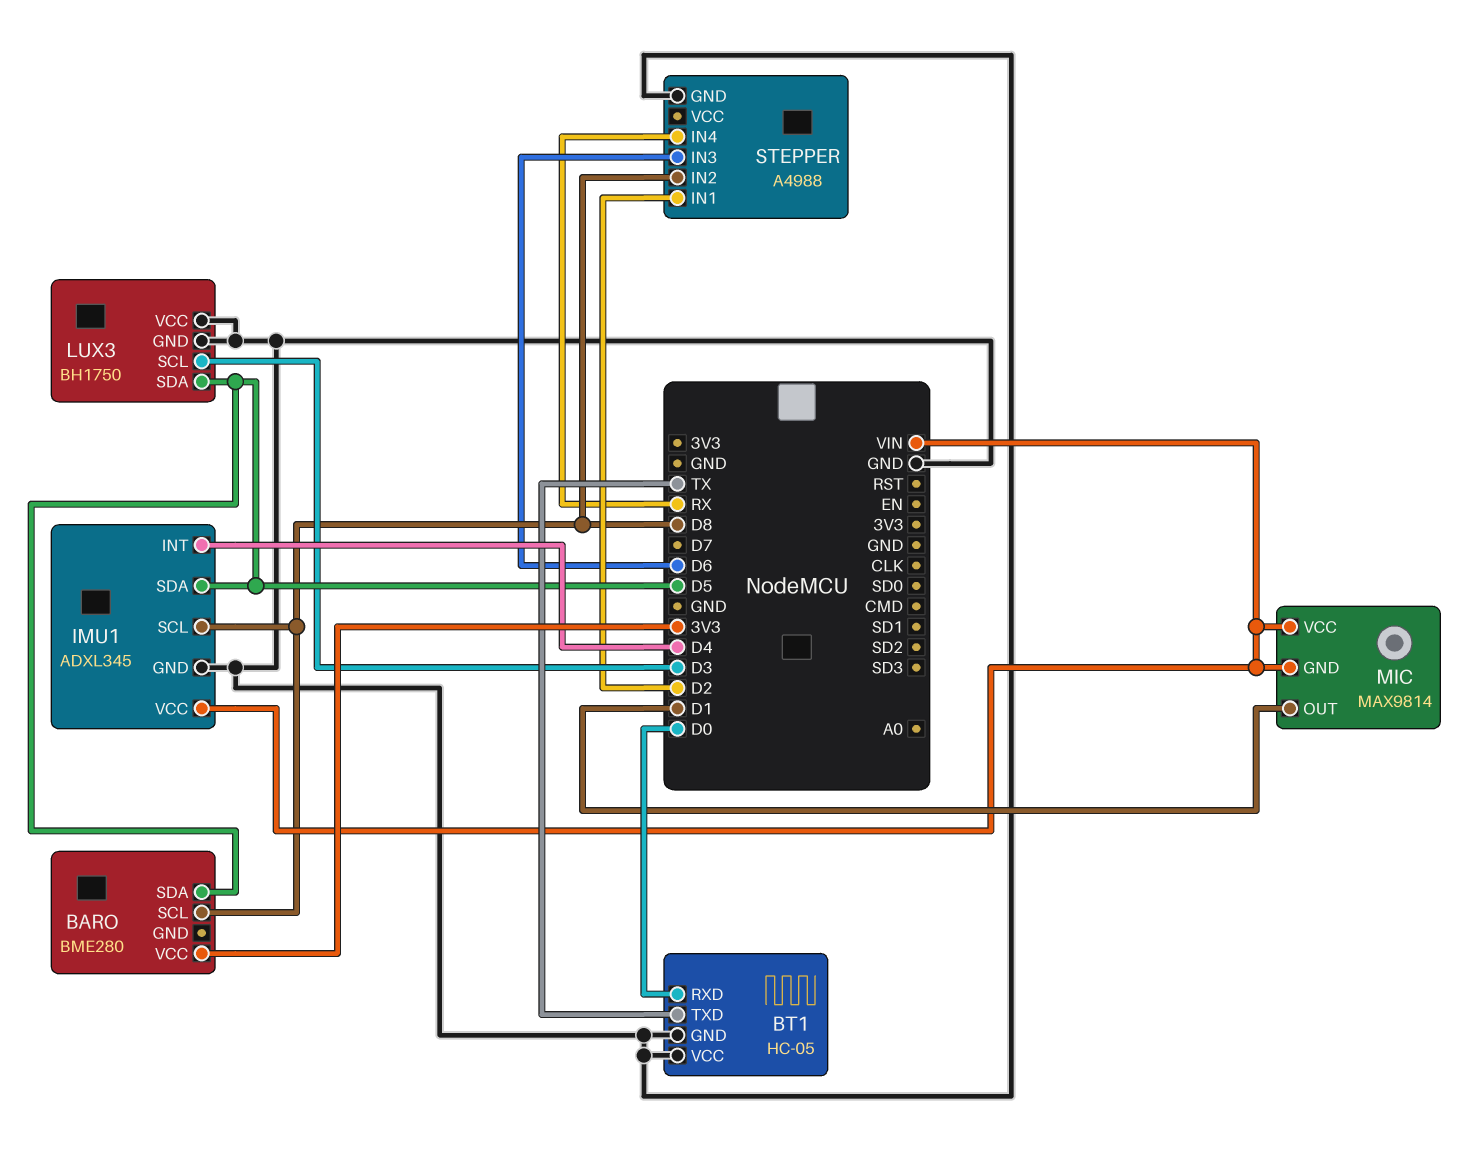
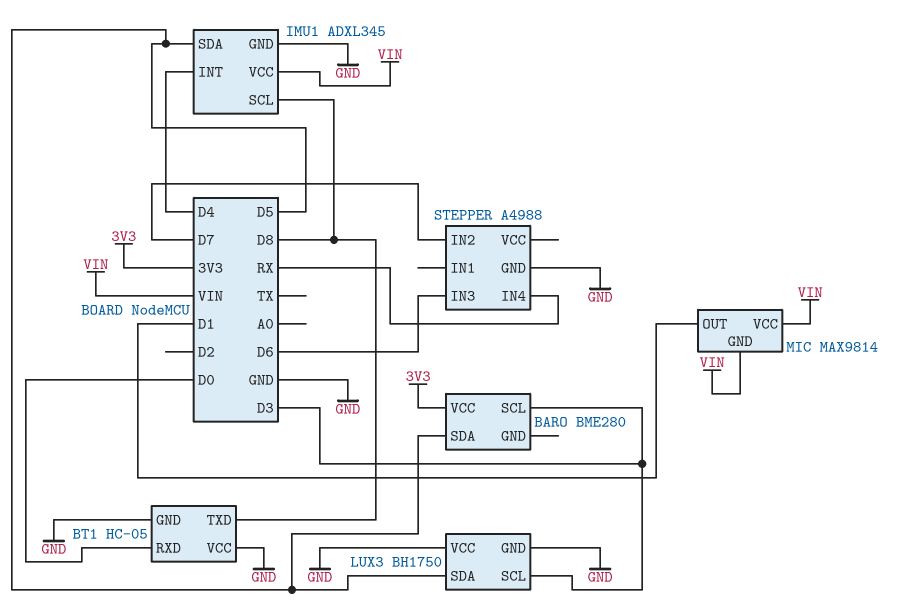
BARO pin SCL: D8 -> D3
BT1 pin TXD: TX -> D8
STEPPER pin IN1: D2 -> none
STEPPER pin IN2: D8 -> D7

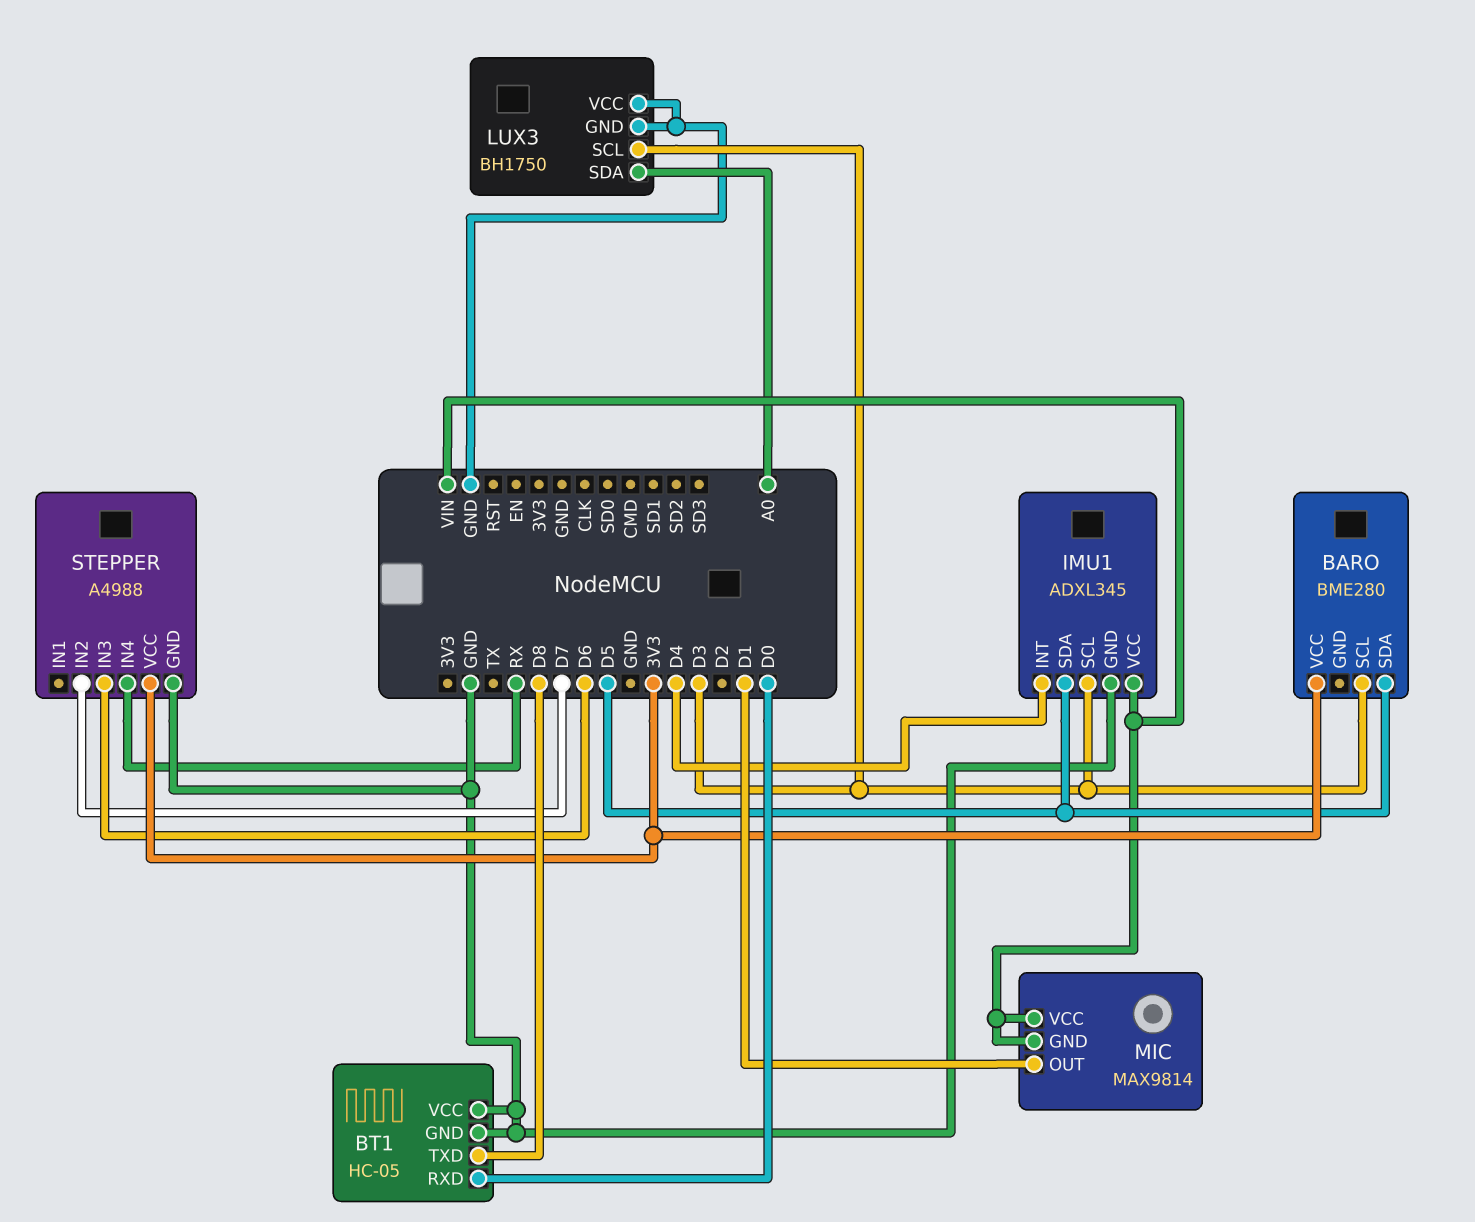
IMU1 pin SCL: D8 -> D3
LUX3 pin SDA: D5 -> A0
STEPPER pin VCC: none -> 3V3

